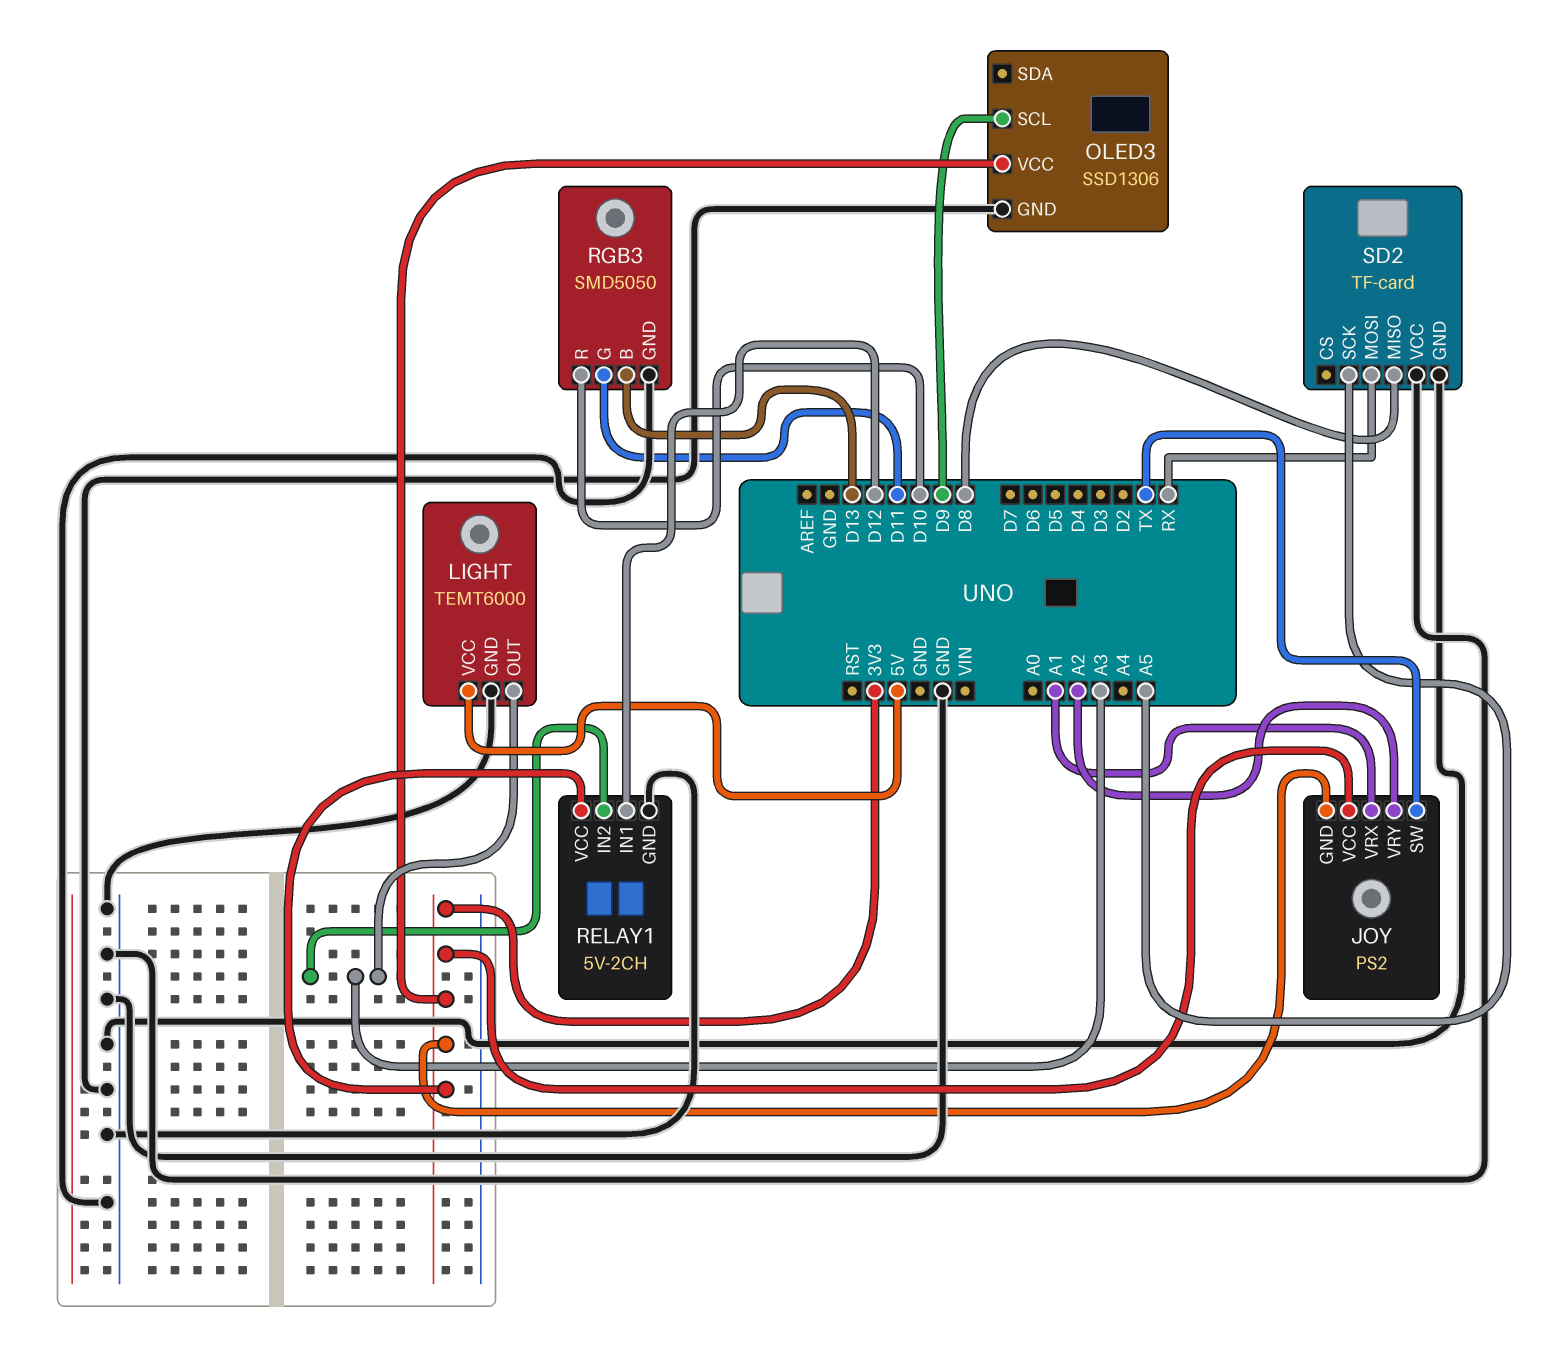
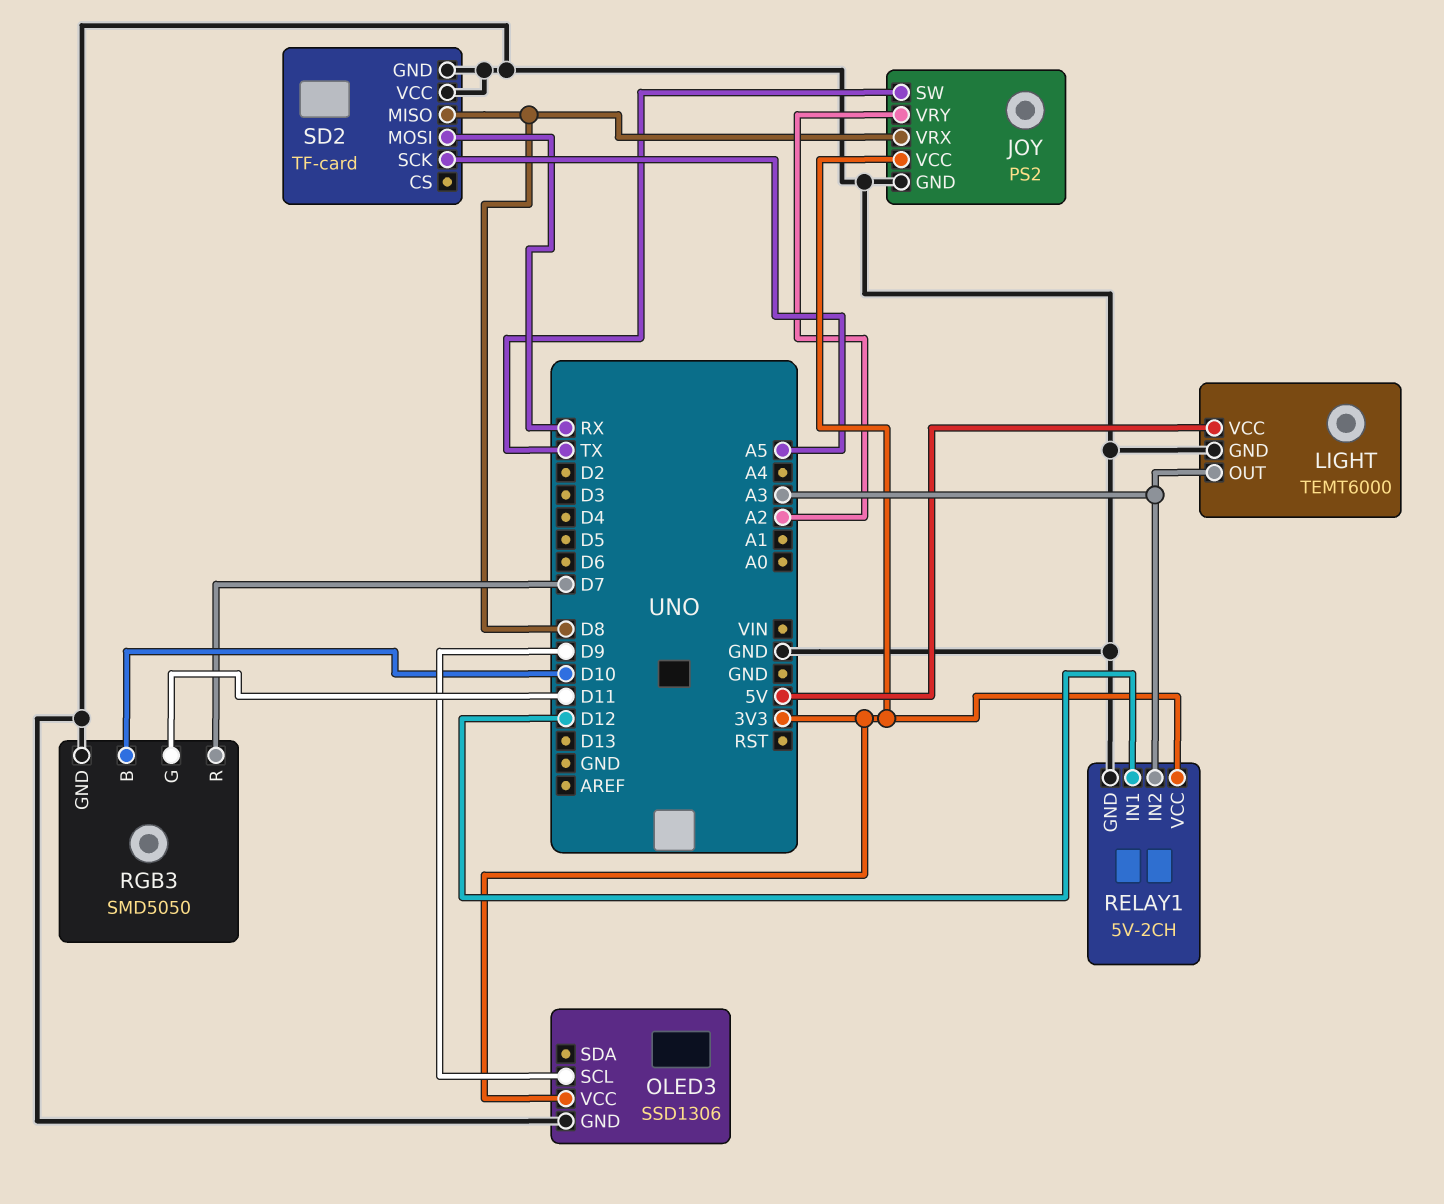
JOY pin GND: 3V3 -> GND
JOY pin VRX: A1 -> D8
RGB3 pin B: D13 -> D10
RGB3 pin R: D10 -> D7

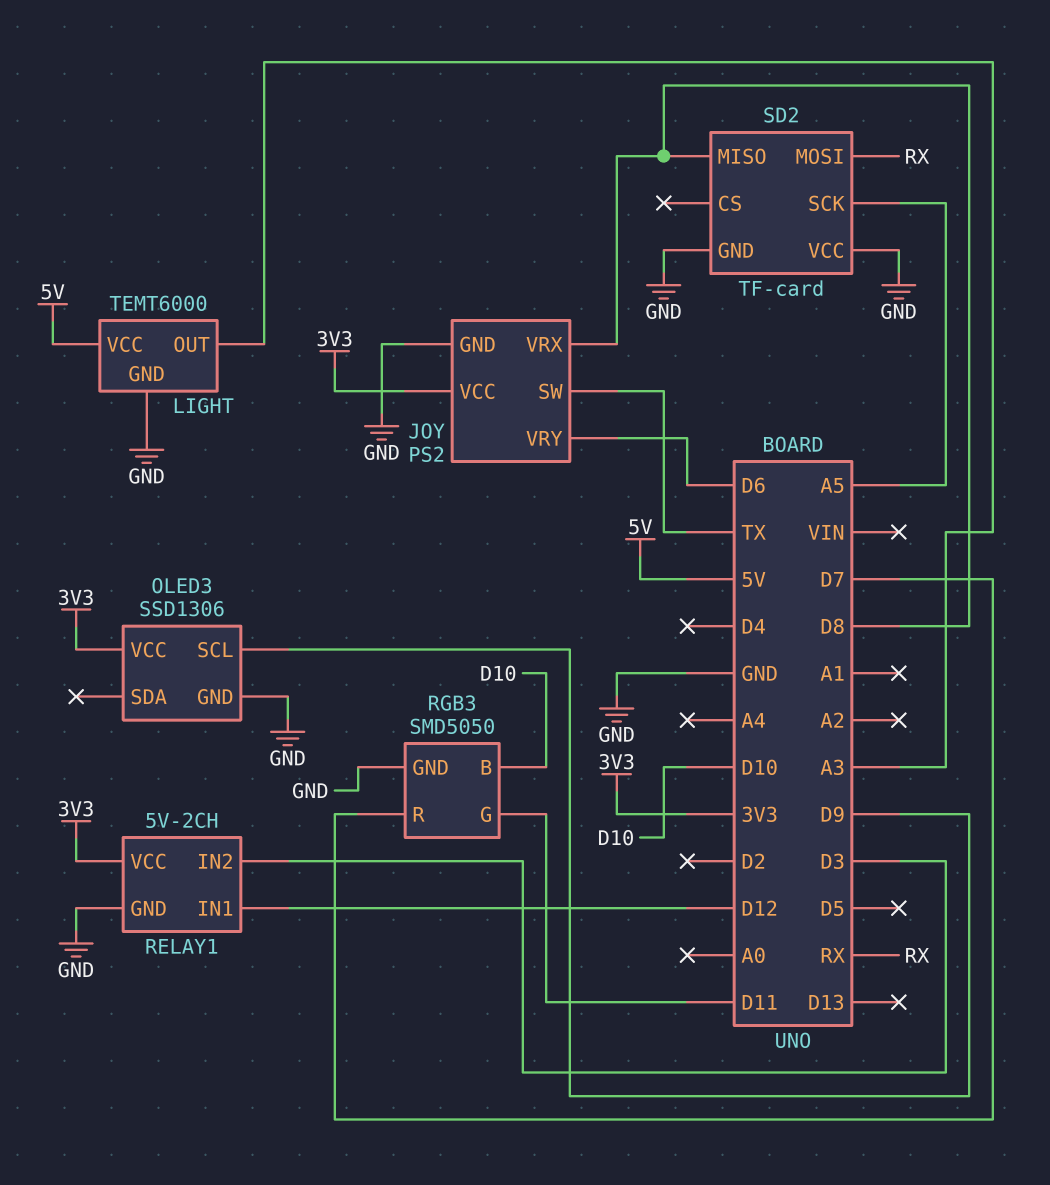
JOY pin VRY: A2 -> D6
RELAY1 pin IN2: A3 -> D3

